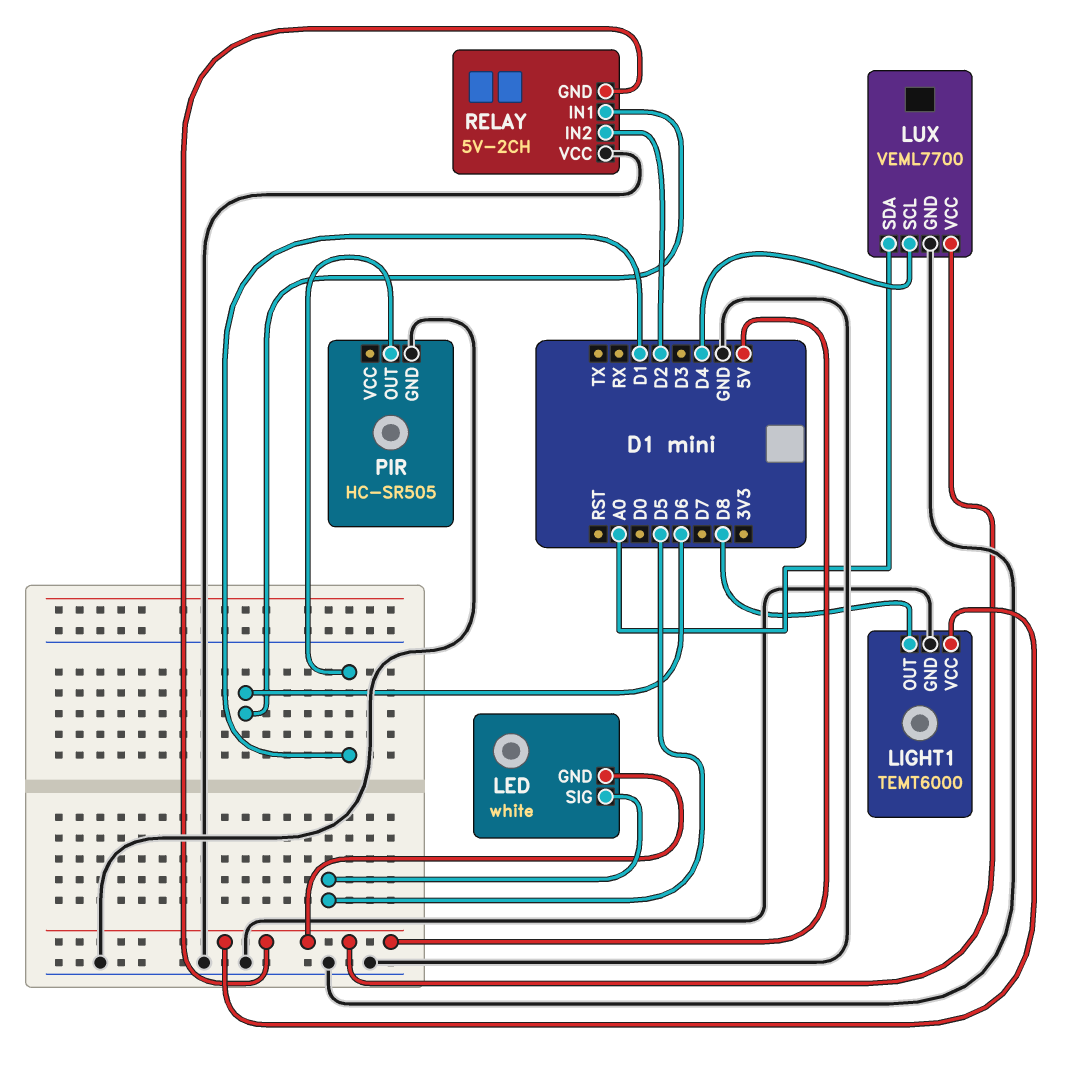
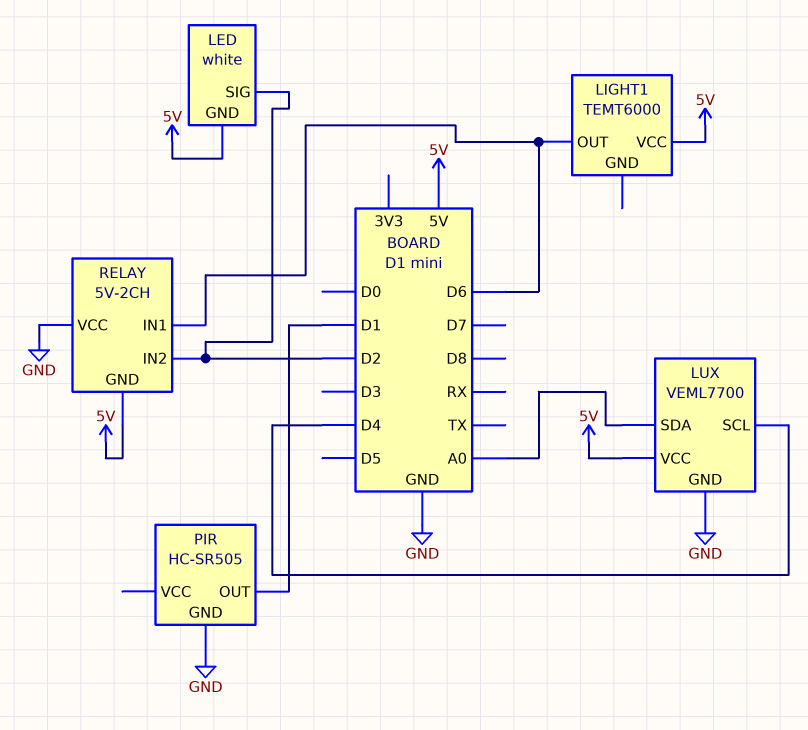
LED pin SIG: D5 -> D2
LIGHT1 pin GND: GND -> none
LIGHT1 pin OUT: D8 -> D6

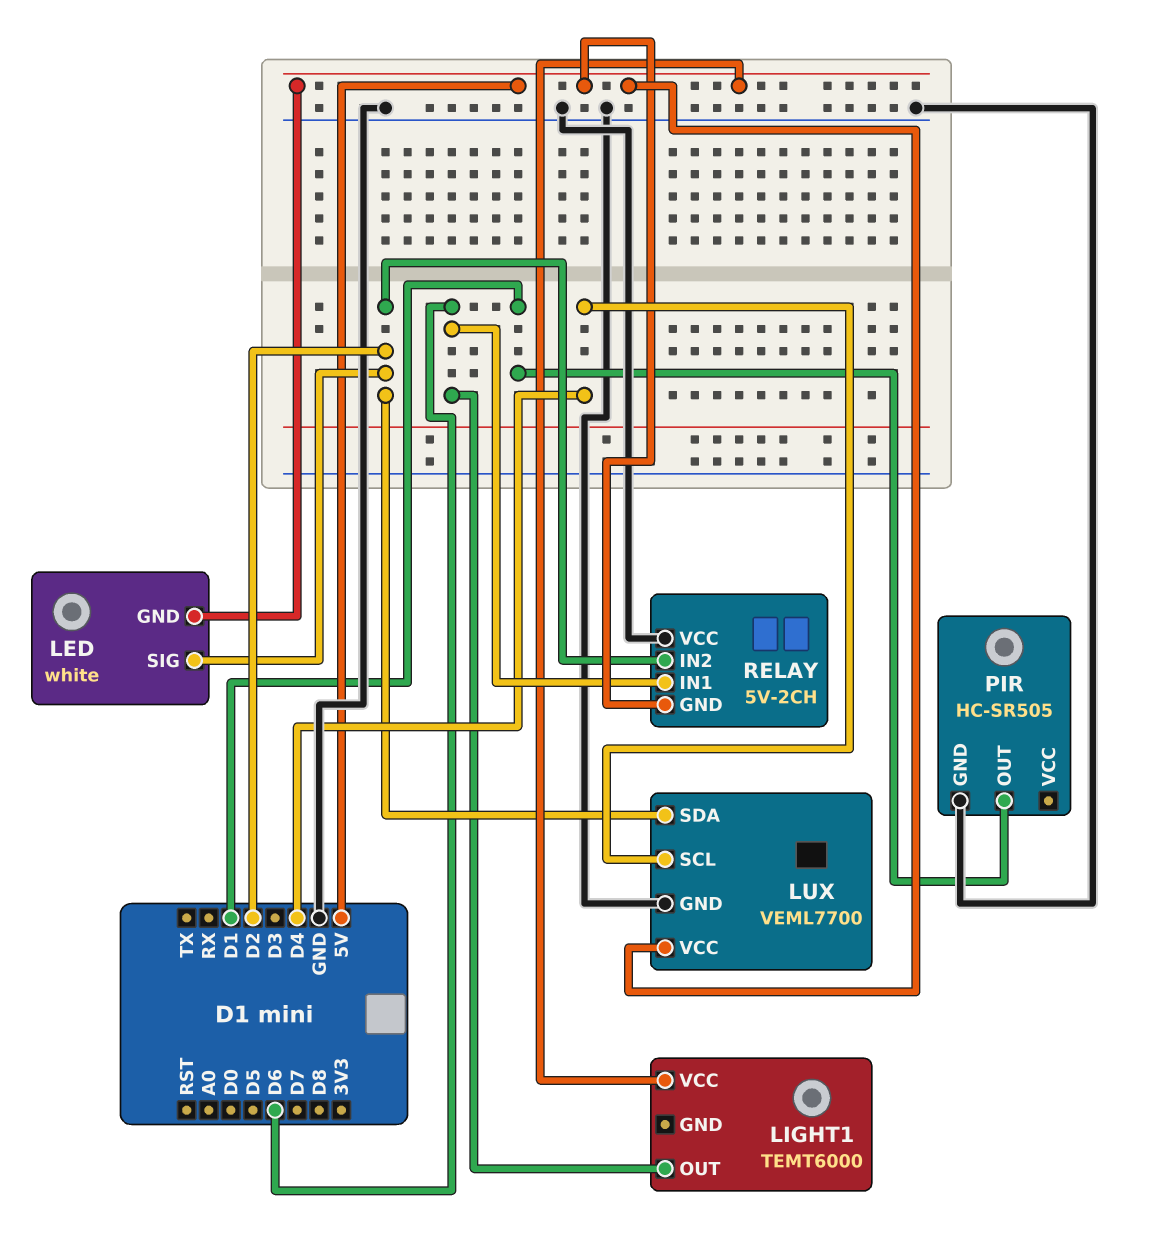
LUX pin SDA: A0 -> D2

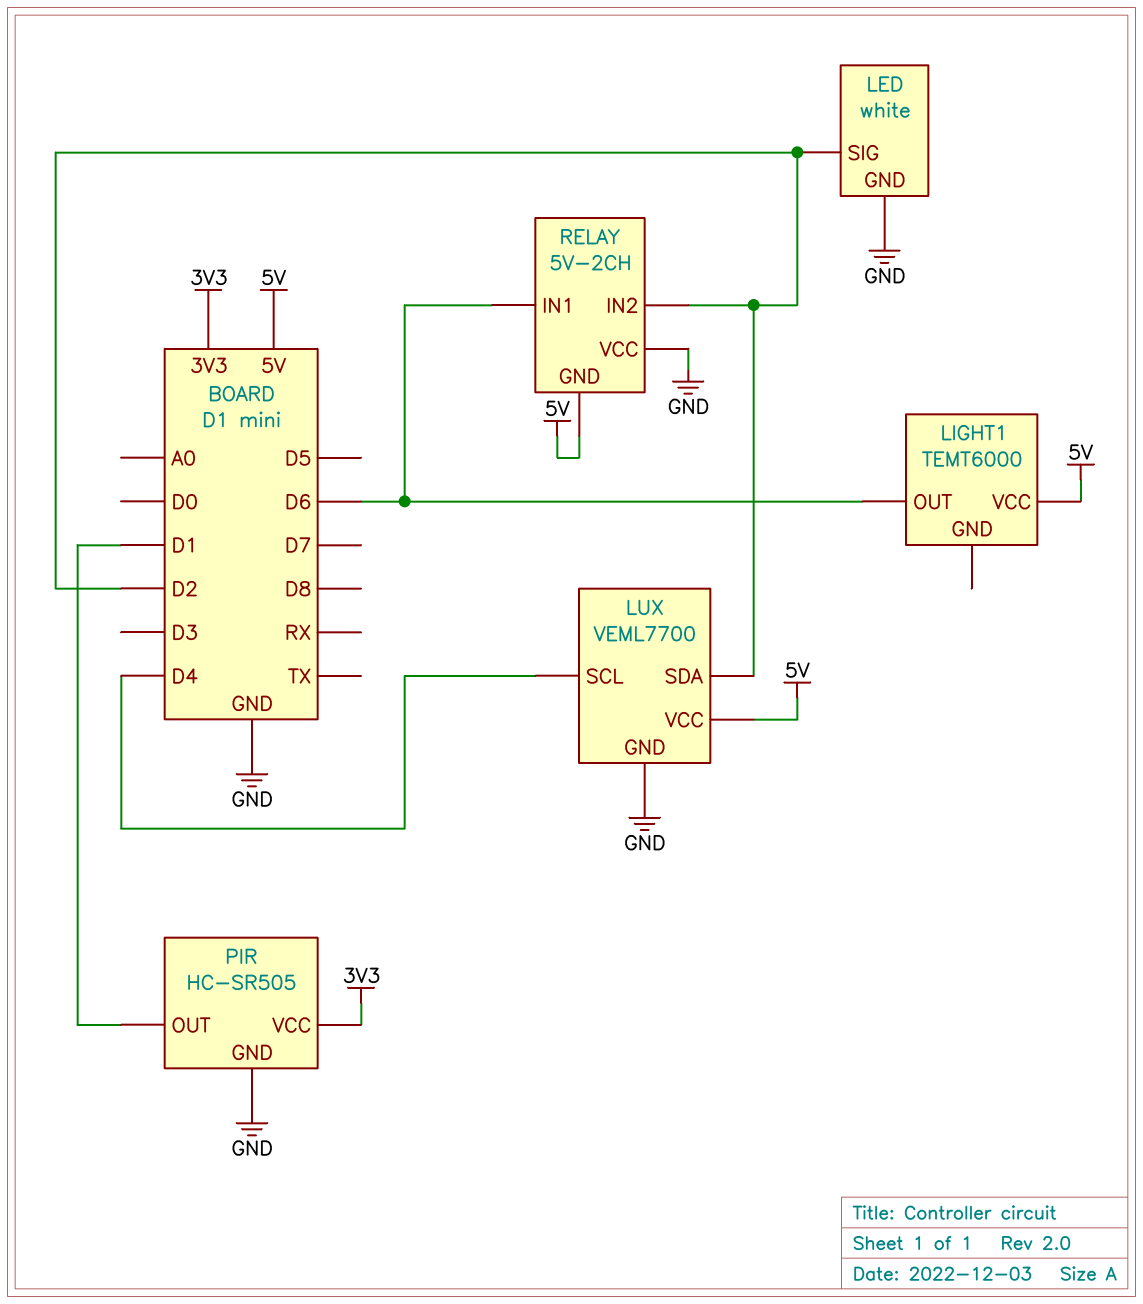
LED pin GND: 5V -> GND
PIR pin VCC: none -> 3V3

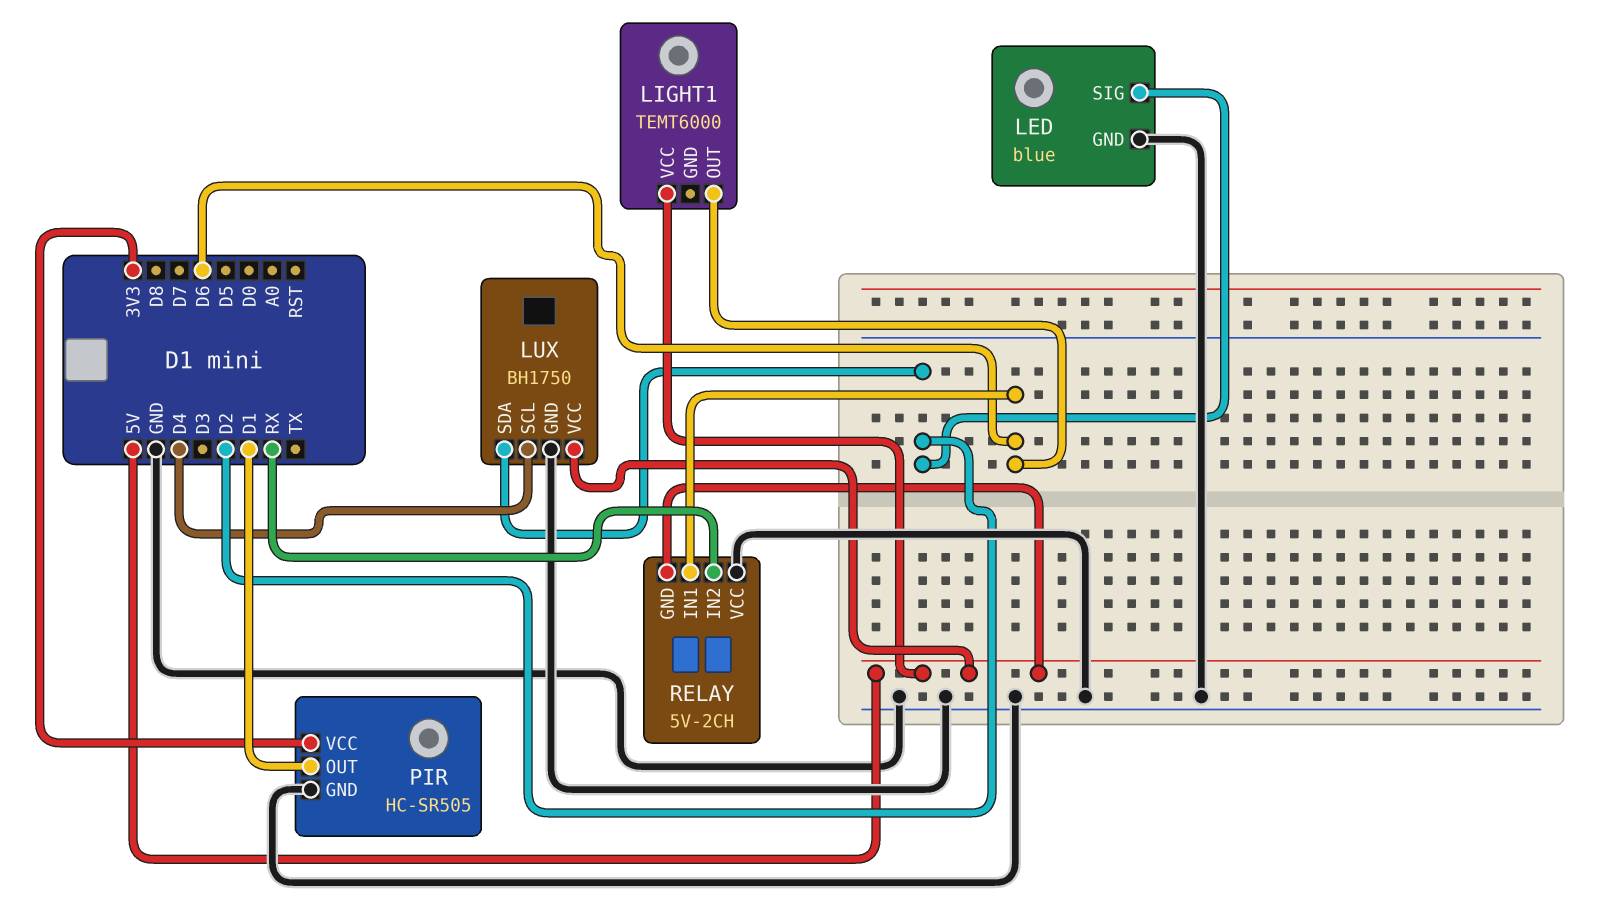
LED: white -> blue
LUX: VEML7700 -> BH1750
RELAY pin IN2: D2 -> RX

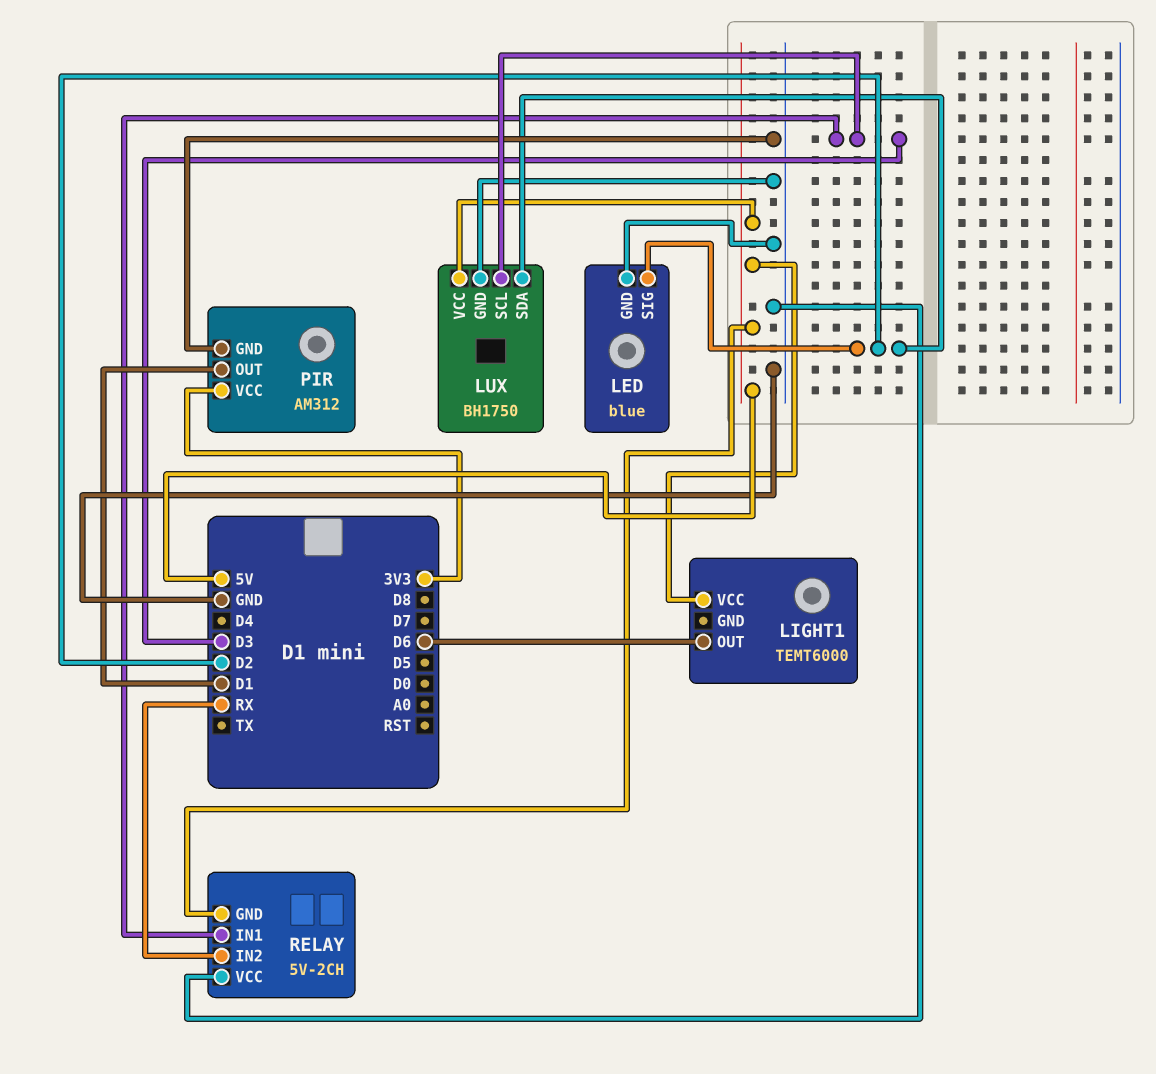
LUX pin SCL: D4 -> D3
PIR: HC-SR505 -> AM312
RELAY pin IN1: D6 -> D3

